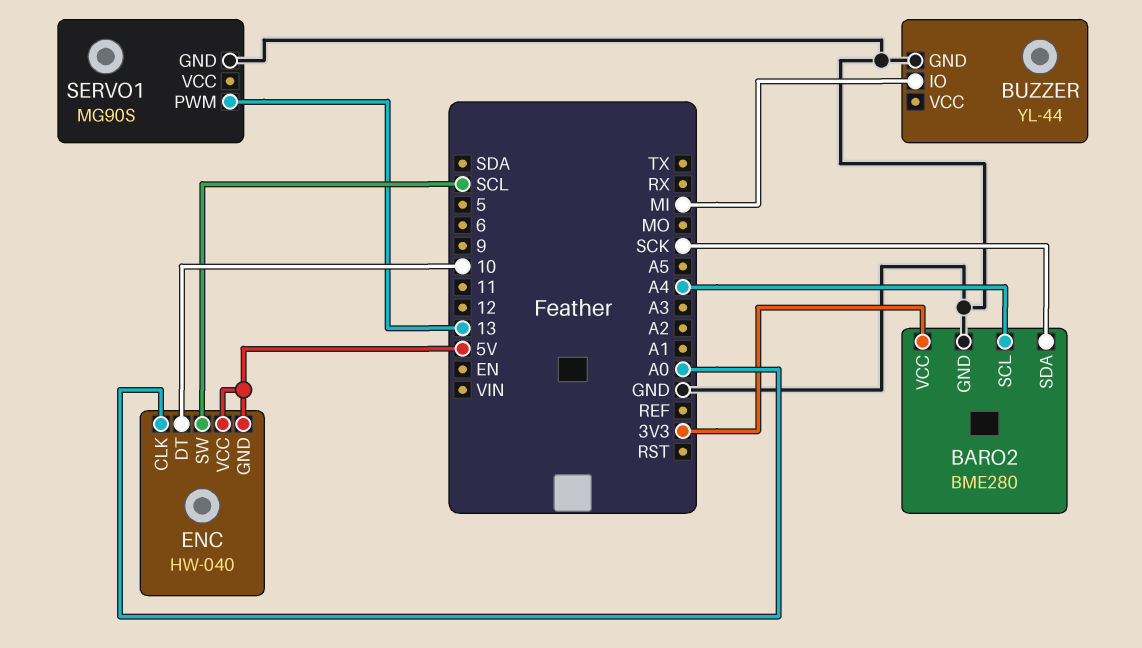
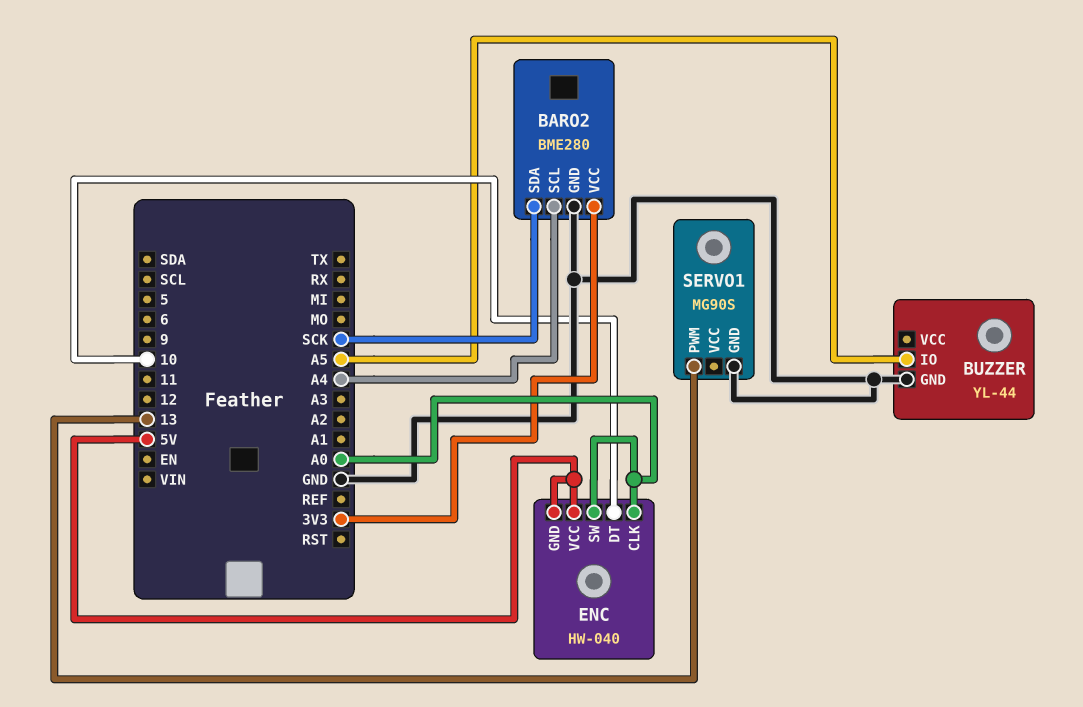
BUZZER pin IO: MI -> A5
ENC pin SW: SCL -> A0

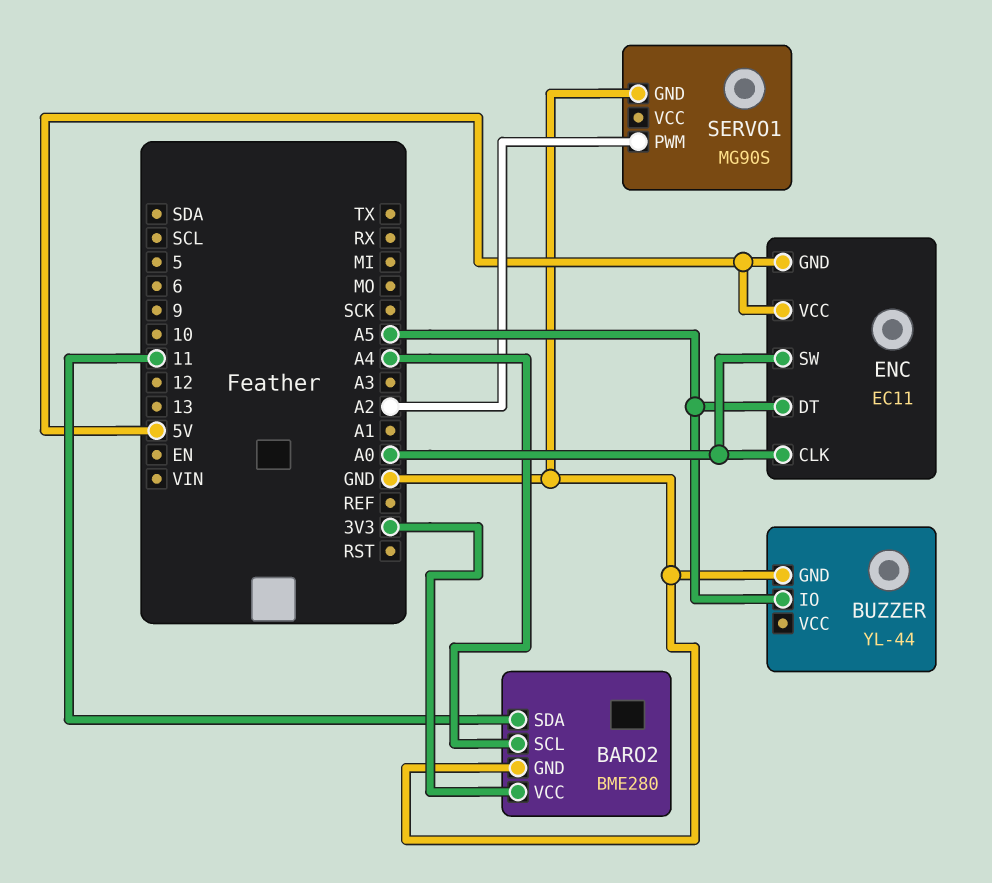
BARO2 pin SDA: SCK -> 11
ENC: HW-040 -> EC11
ENC pin DT: 10 -> A5
SERVO1 pin PWM: 13 -> A2

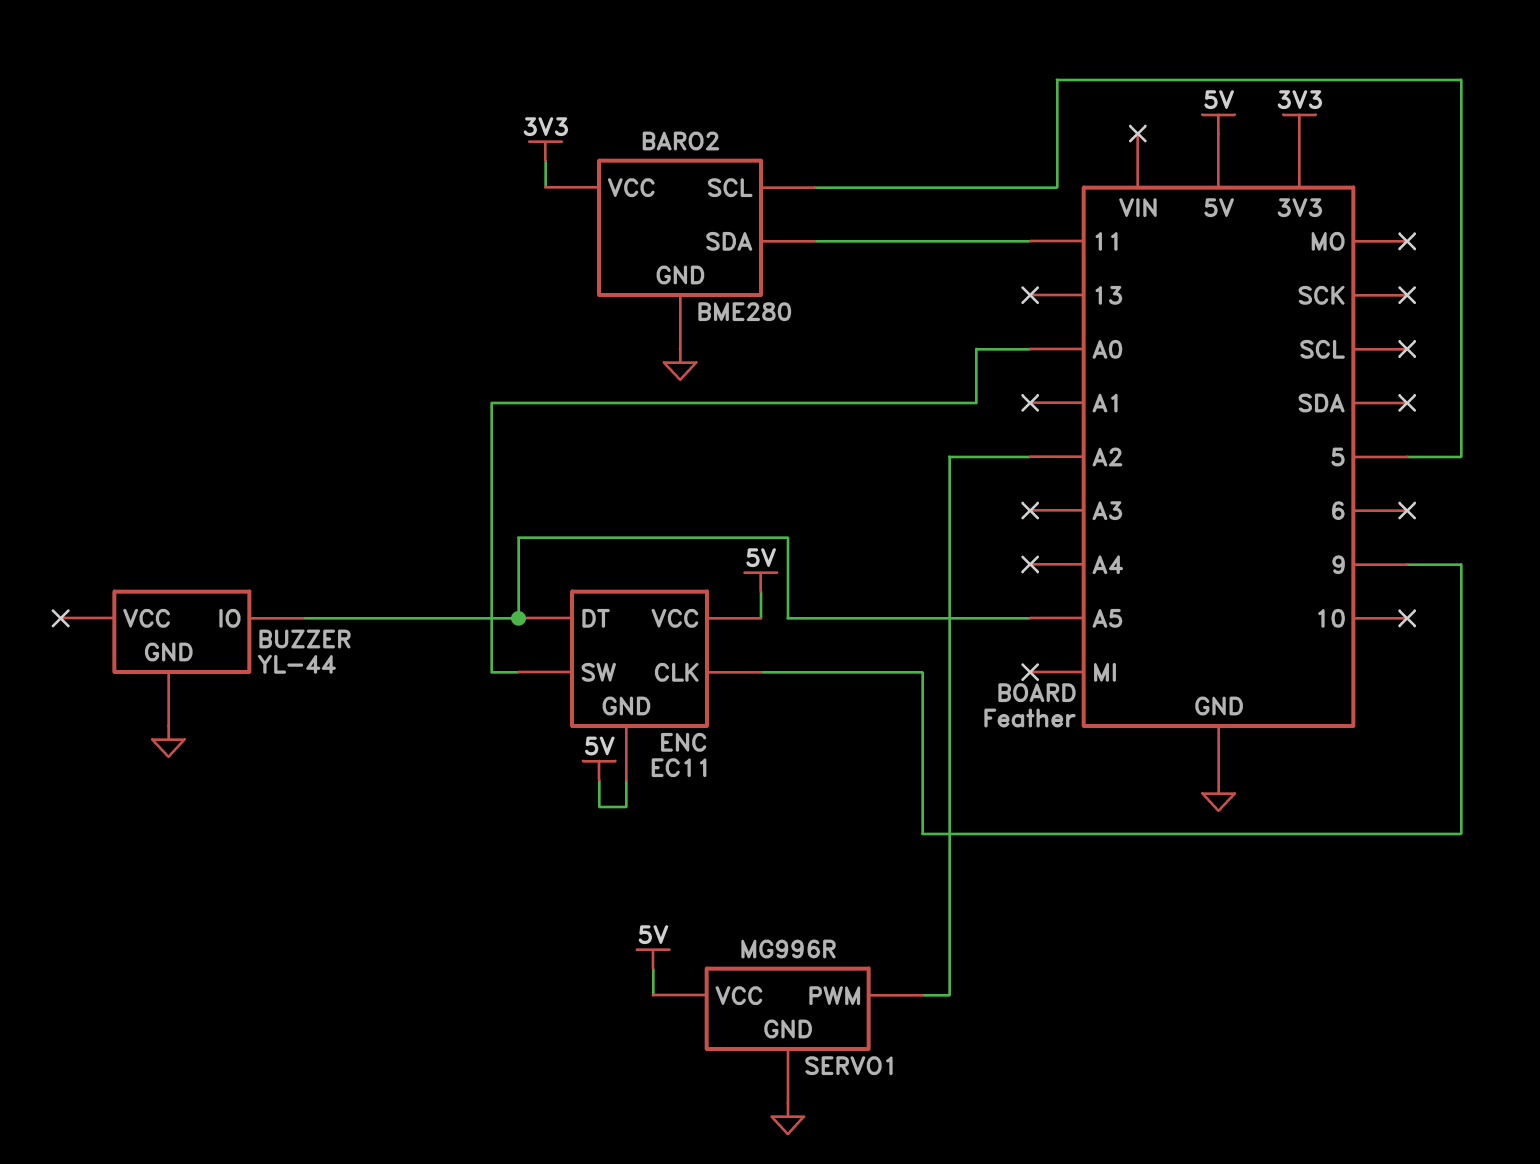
BARO2 pin SCL: A4 -> 5
ENC pin CLK: A0 -> 9
SERVO1: MG90S -> MG996R
SERVO1 pin VCC: none -> 5V

